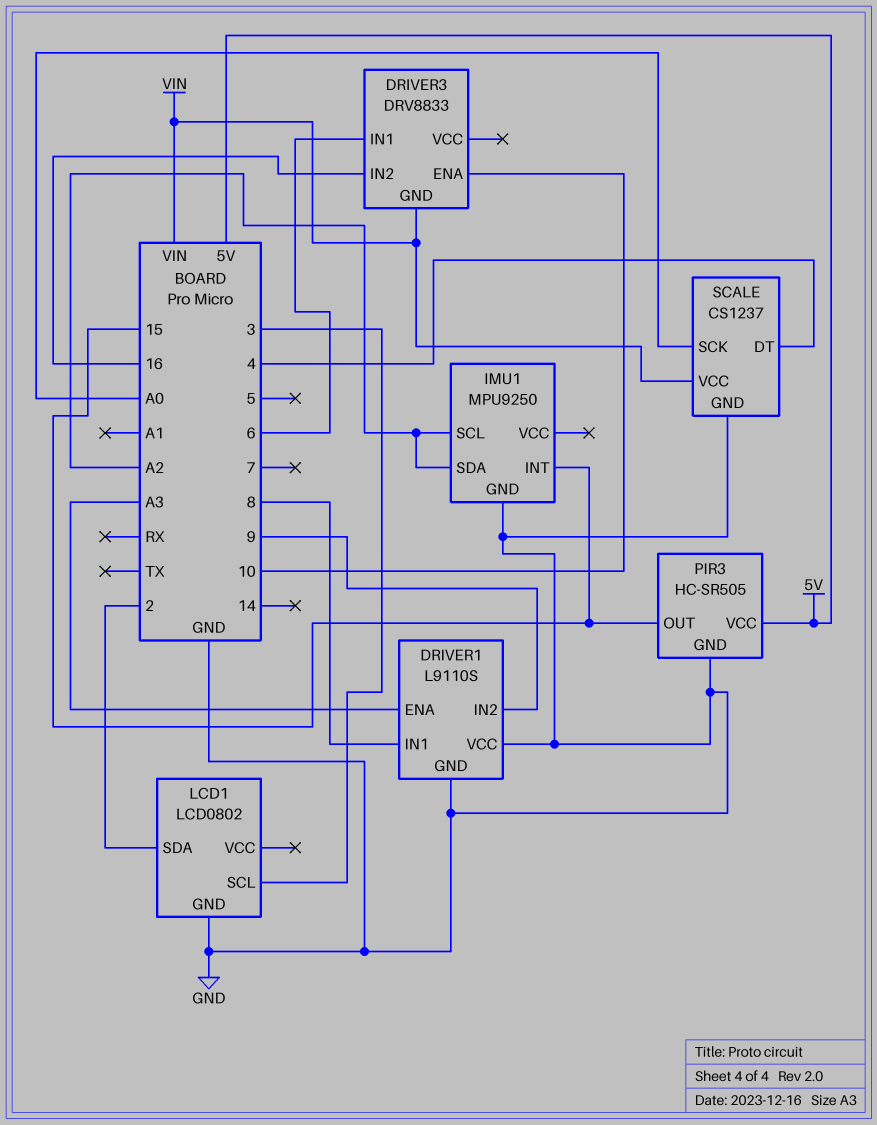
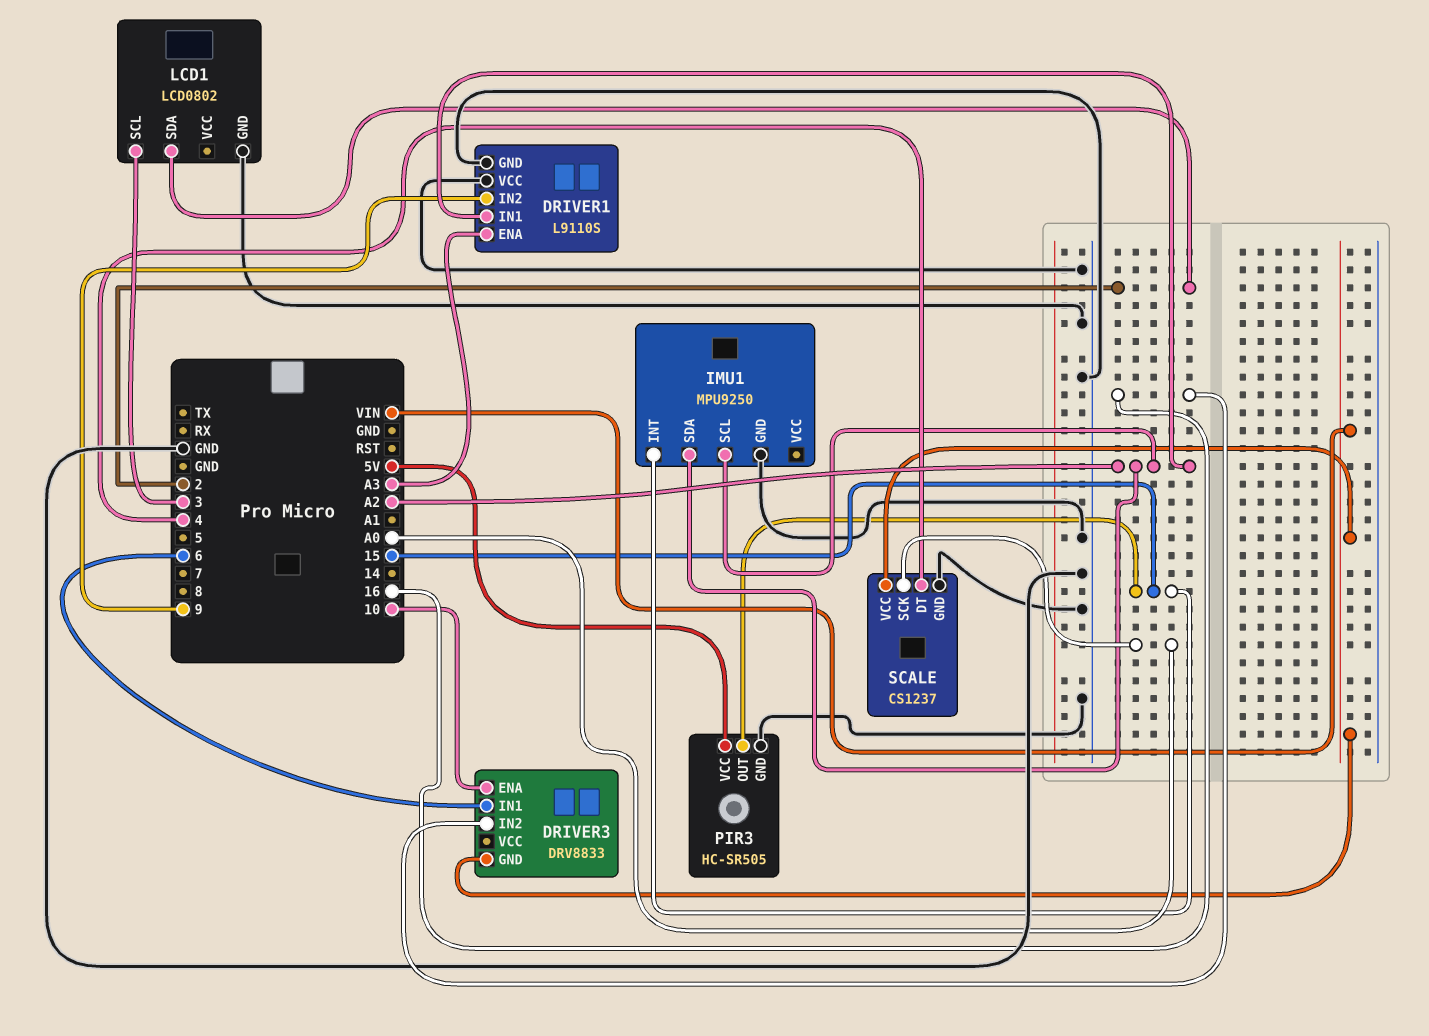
DRIVER1 pin IN1: 8 -> A2

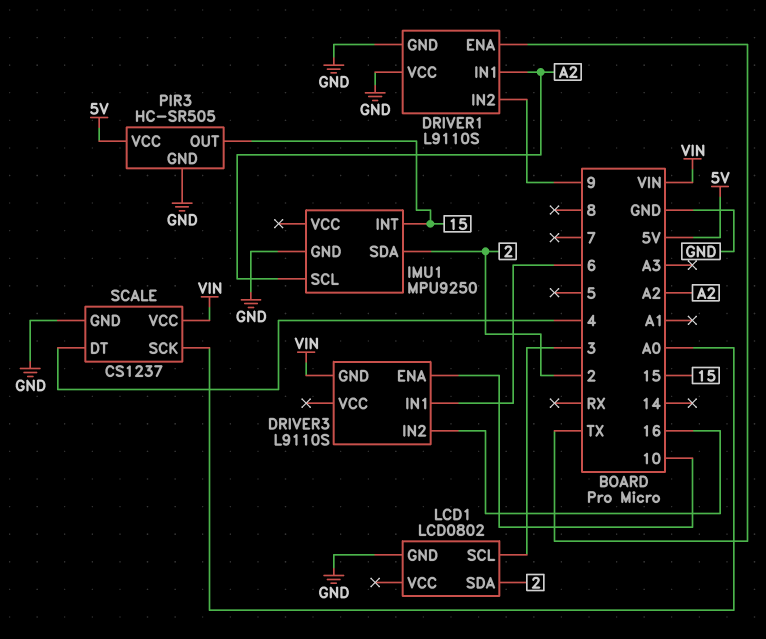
DRIVER1 pin ENA: A3 -> TX
DRIVER3: DRV8833 -> L9110S
IMU1 pin SDA: A2 -> 2

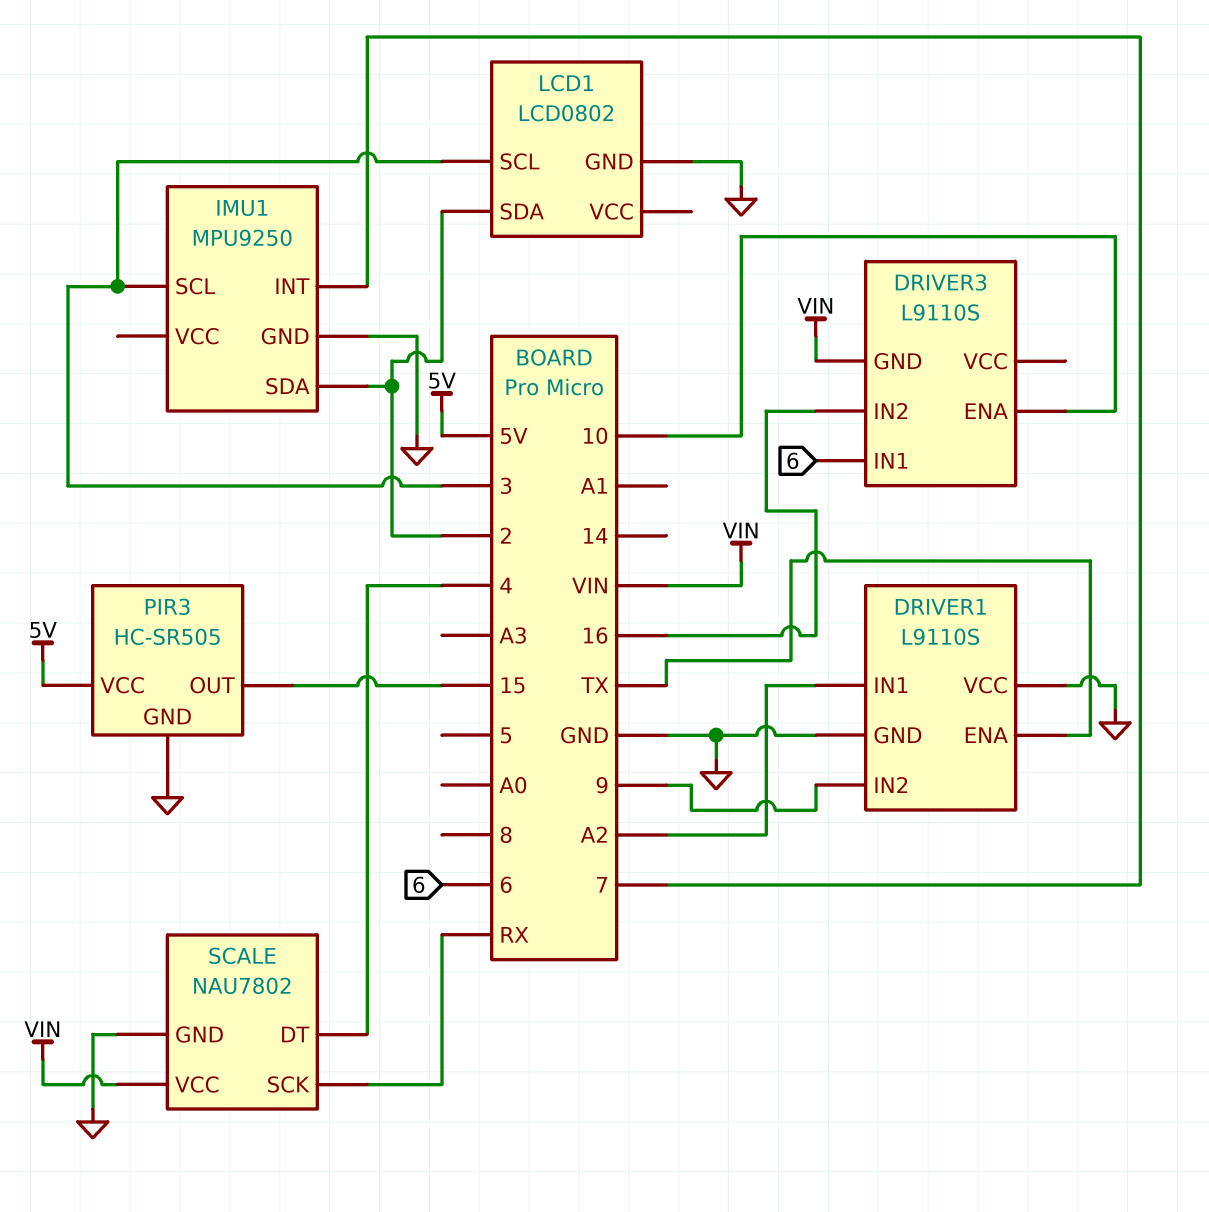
IMU1 pin INT: 15 -> 7
IMU1 pin SCL: A2 -> 3
SCALE: CS1237 -> NAU7802
SCALE pin SCK: A0 -> RX

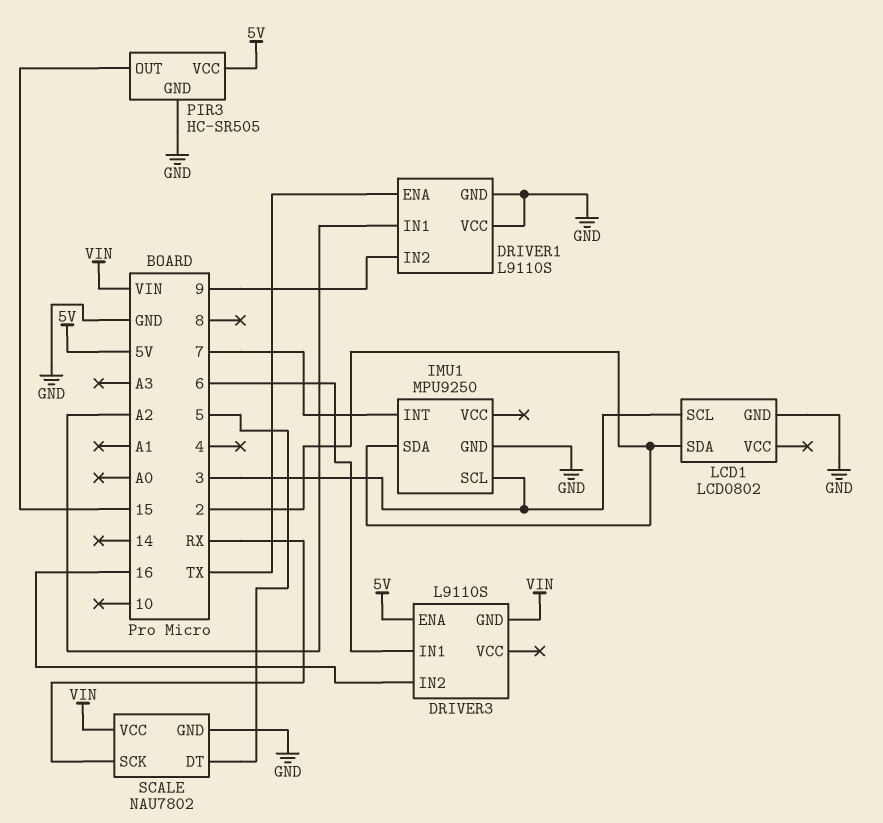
DRIVER3 pin ENA: 10 -> 5V
SCALE pin DT: 4 -> 5

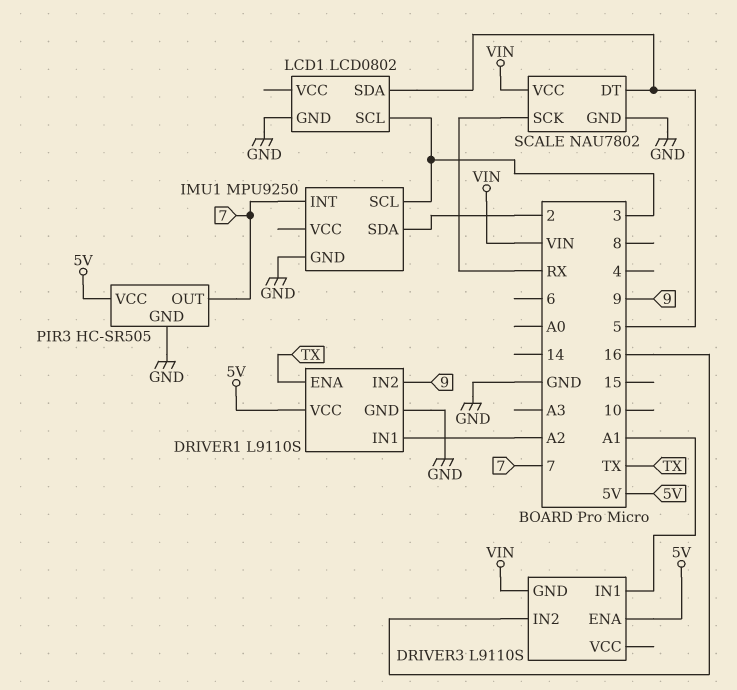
DRIVER1 pin VCC: GND -> 5V
DRIVER3 pin IN1: 6 -> A1
LCD1 pin SDA: 2 -> 5
PIR3 pin OUT: 15 -> 7

